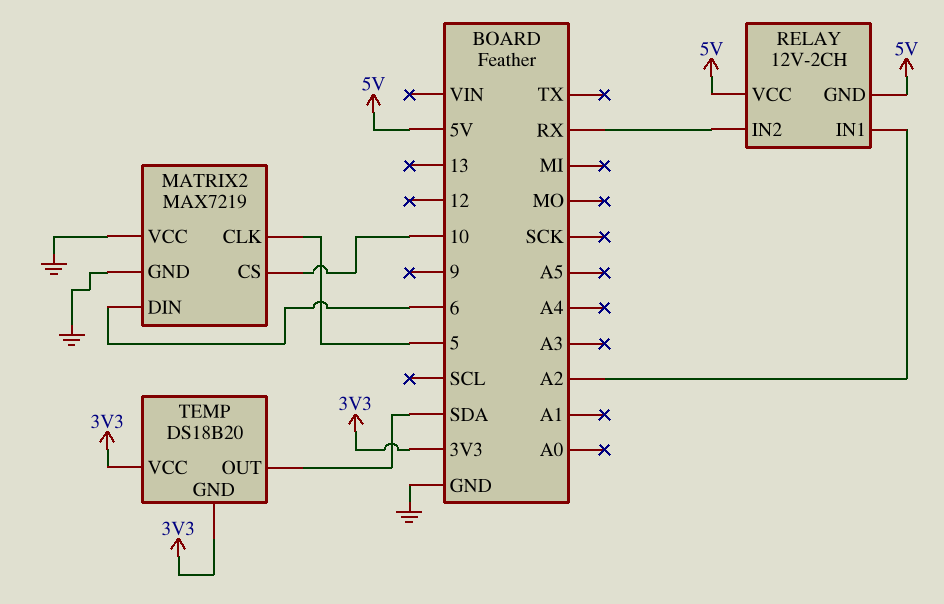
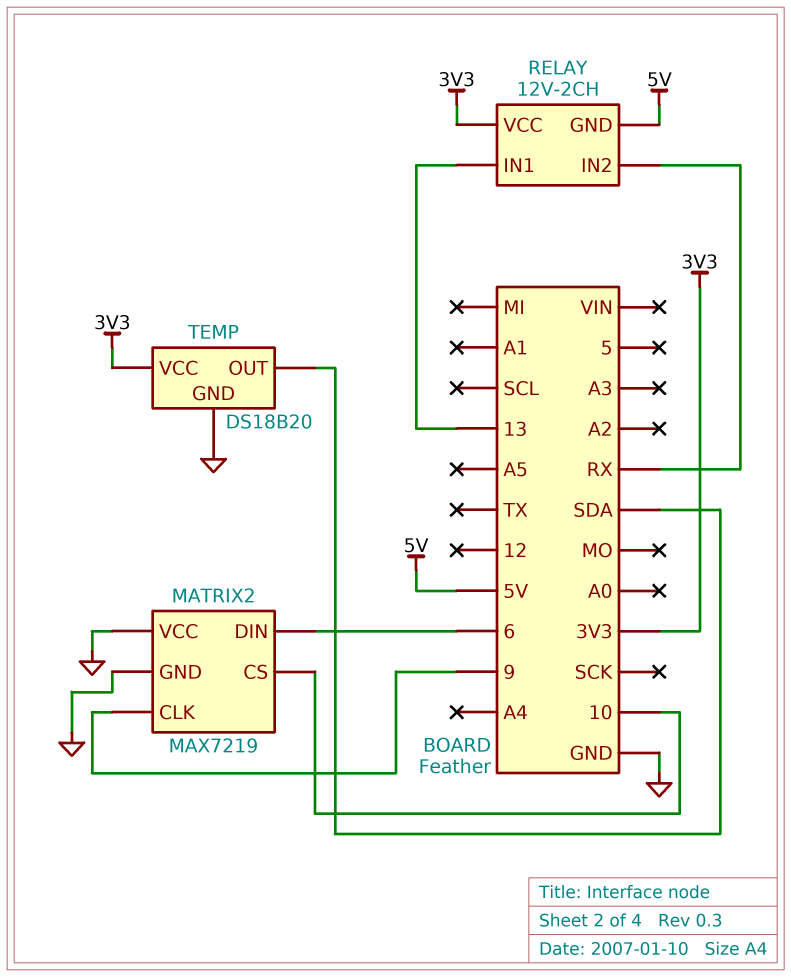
MATRIX2 pin CLK: 5 -> 9
RELAY pin IN1: A2 -> 13
RELAY pin VCC: 5V -> 3V3
TEMP pin GND: 3V3 -> GND

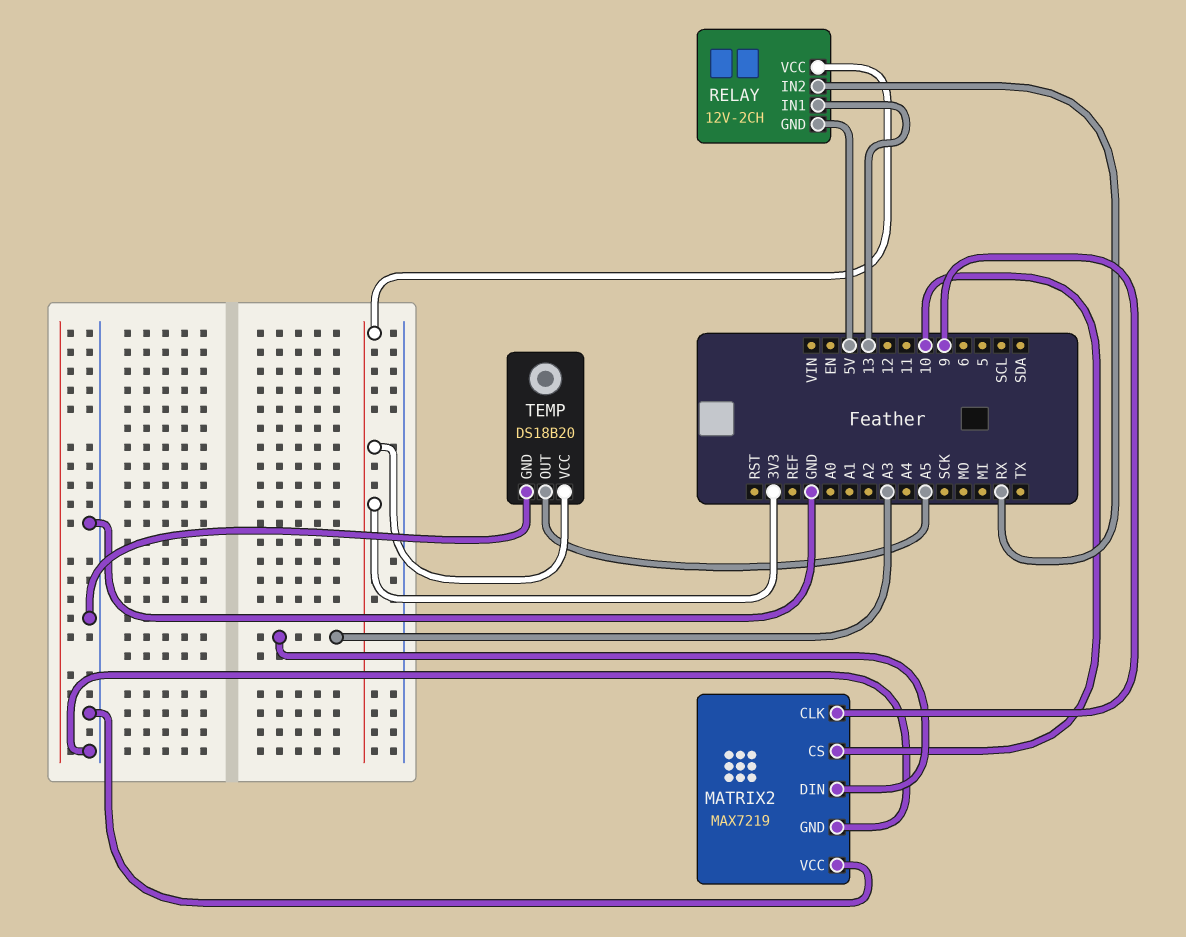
MATRIX2 pin DIN: 6 -> A3
TEMP pin OUT: SDA -> A5

